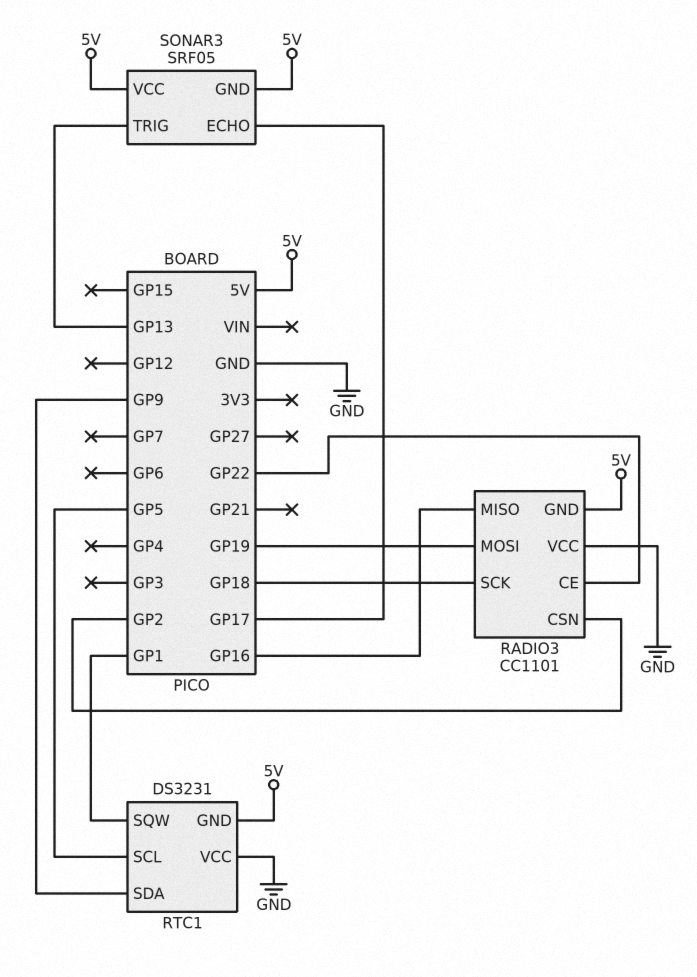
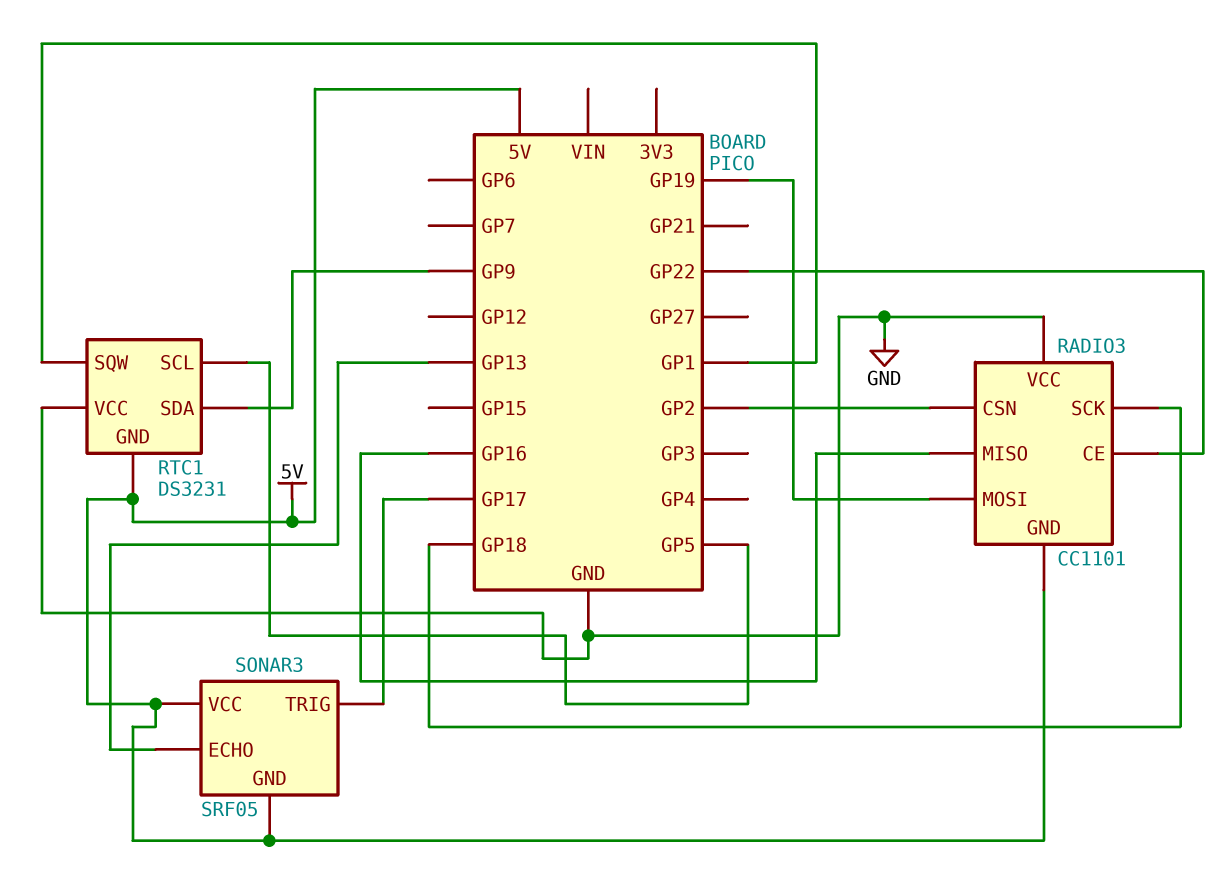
SONAR3 pin ECHO: GP17 -> GP13
SONAR3 pin TRIG: GP13 -> GP17

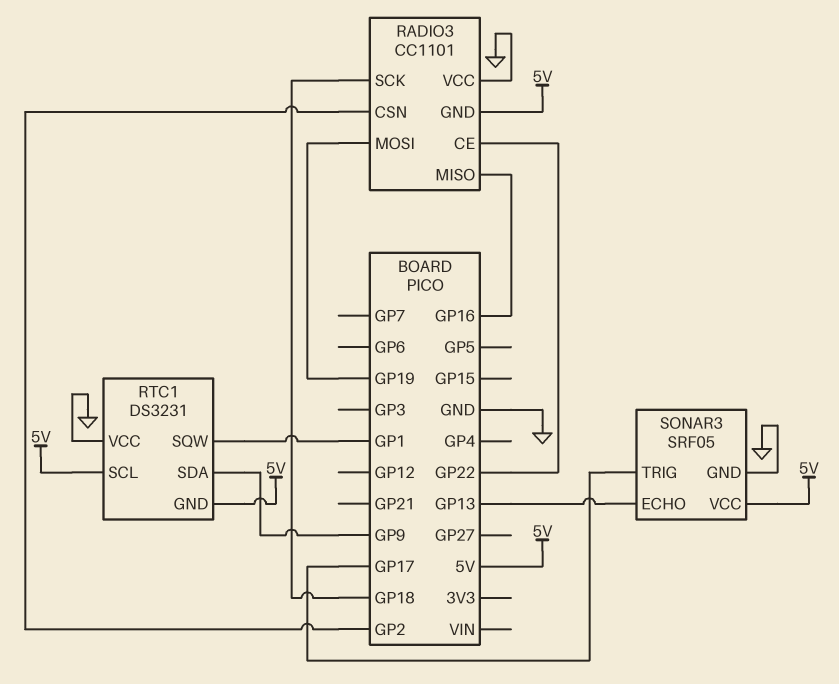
RTC1 pin SCL: GP5 -> 5V
SONAR3 pin GND: 5V -> GND

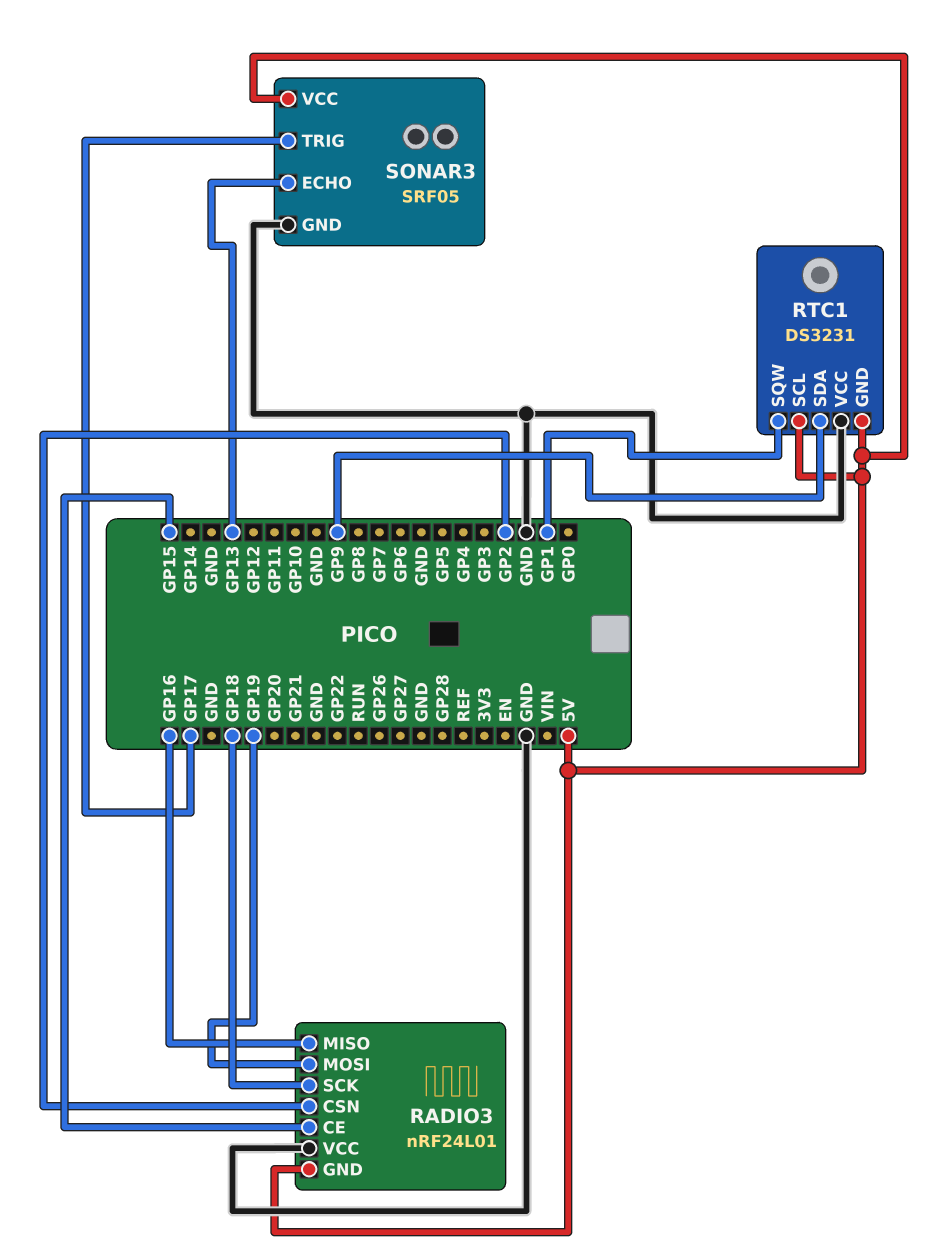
RADIO3: CC1101 -> nRF24L01
RADIO3 pin CE: GP22 -> GP15

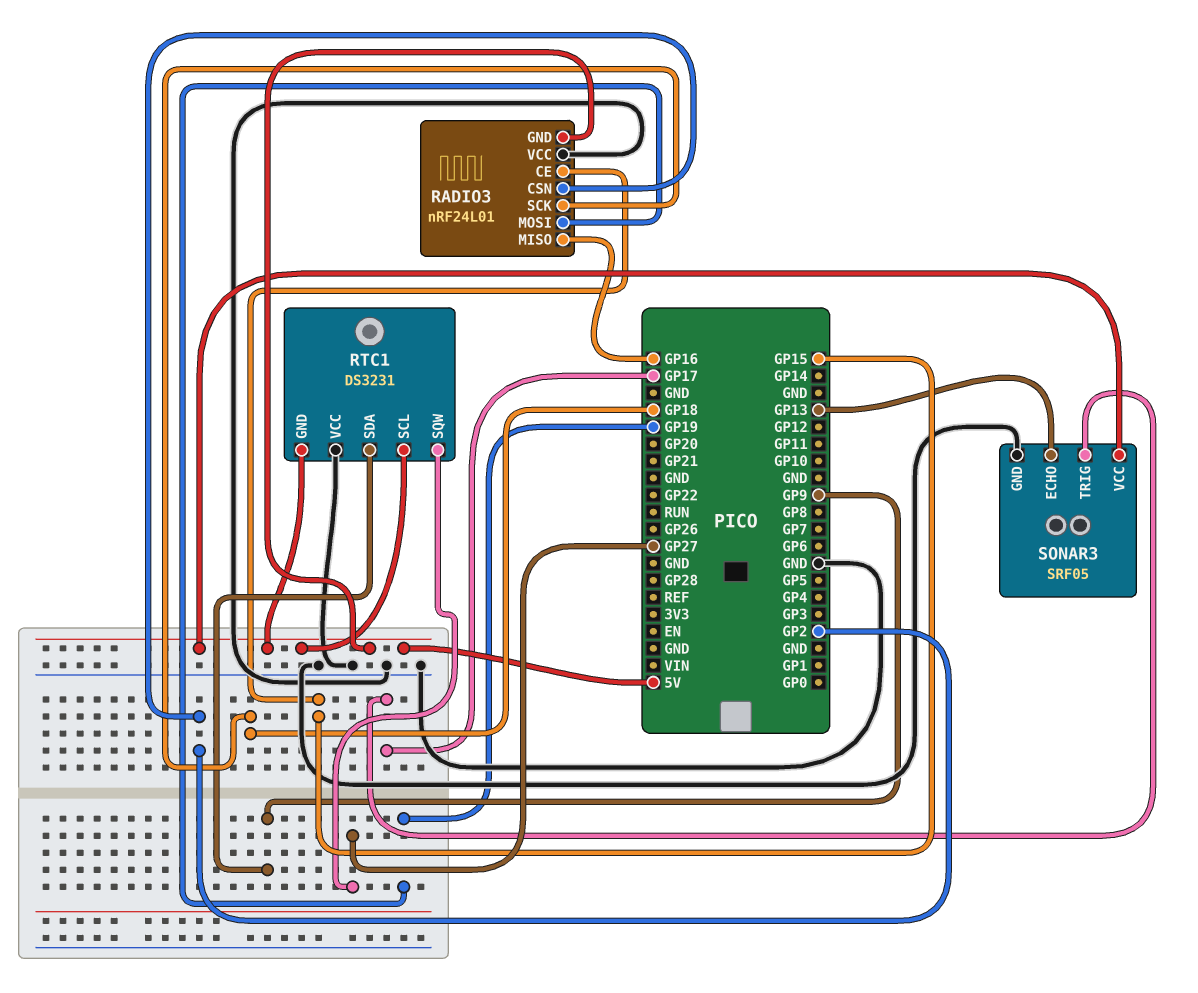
RTC1 pin SQW: GP1 -> GP27

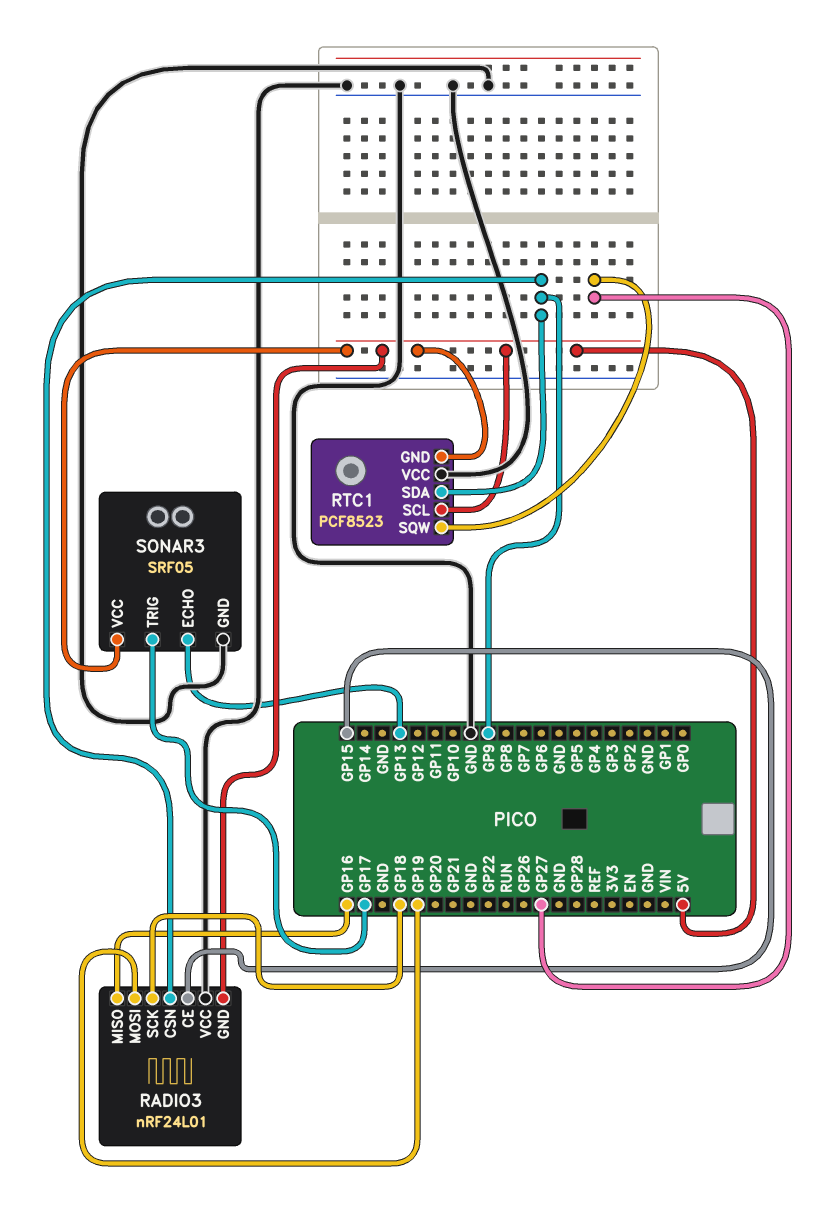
RADIO3 pin CSN: GP2 -> GP9
RTC1: DS3231 -> PCF8523

